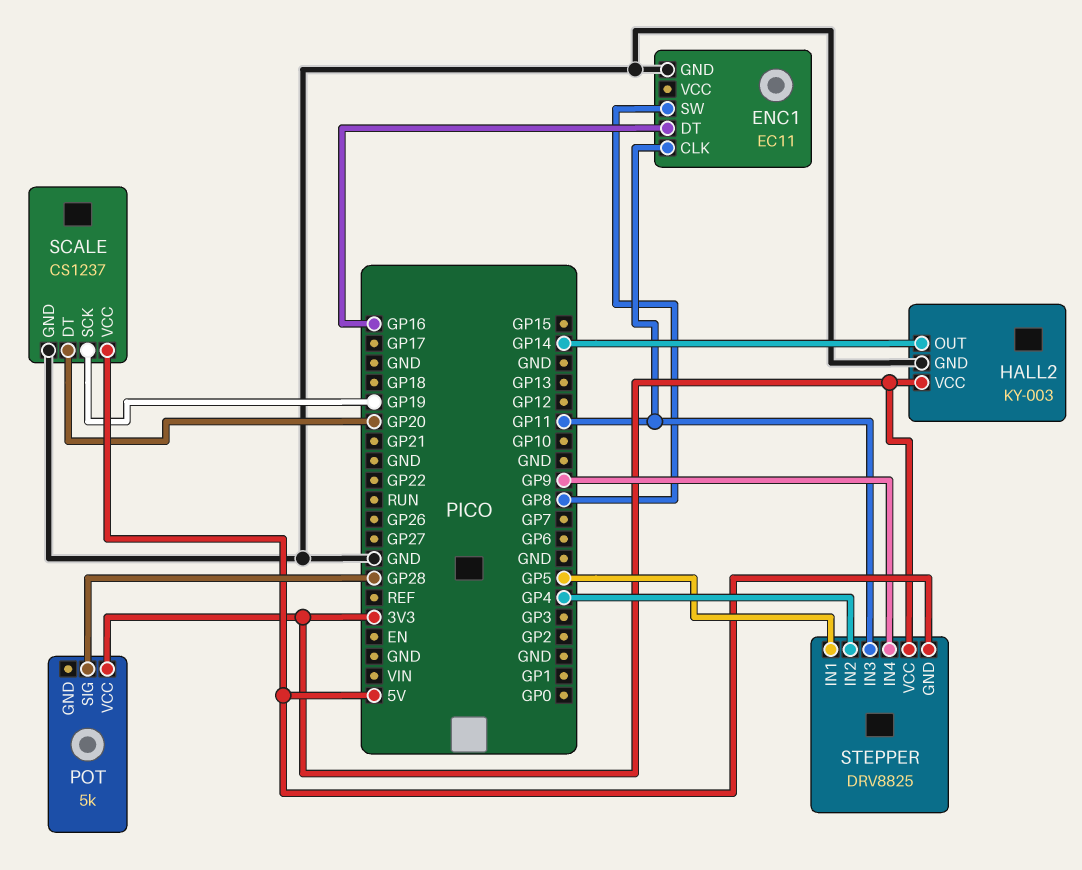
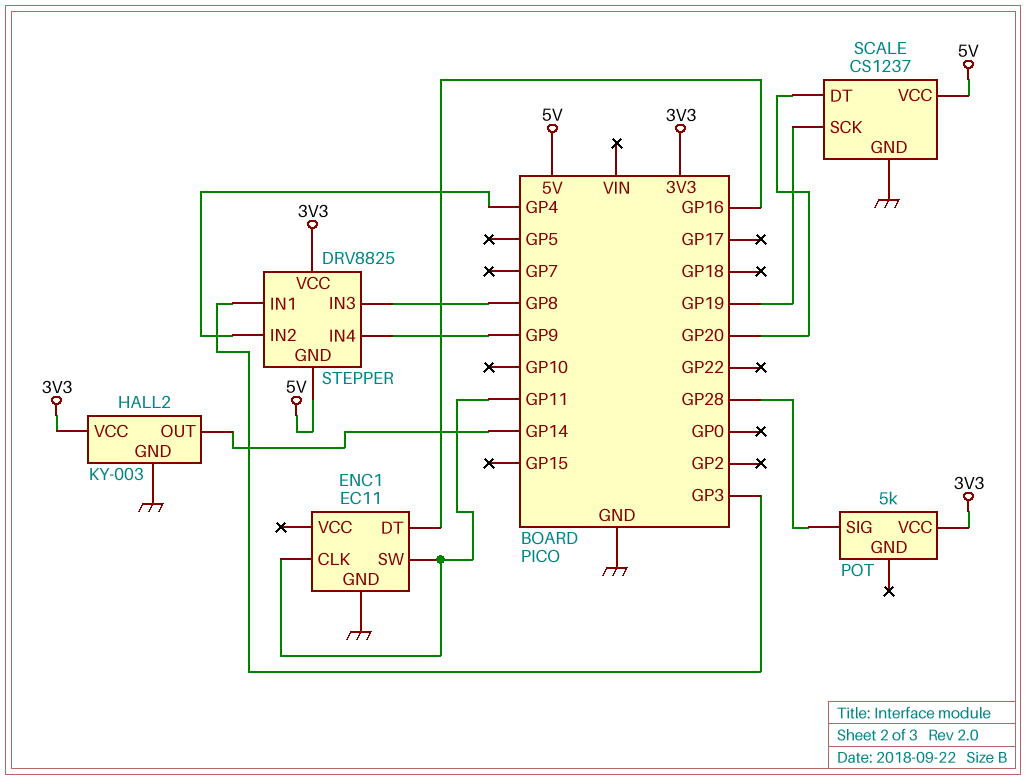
ENC1 pin SW: GP8 -> GP11
STEPPER pin IN1: GP5 -> GP3
STEPPER pin IN3: GP11 -> GP8

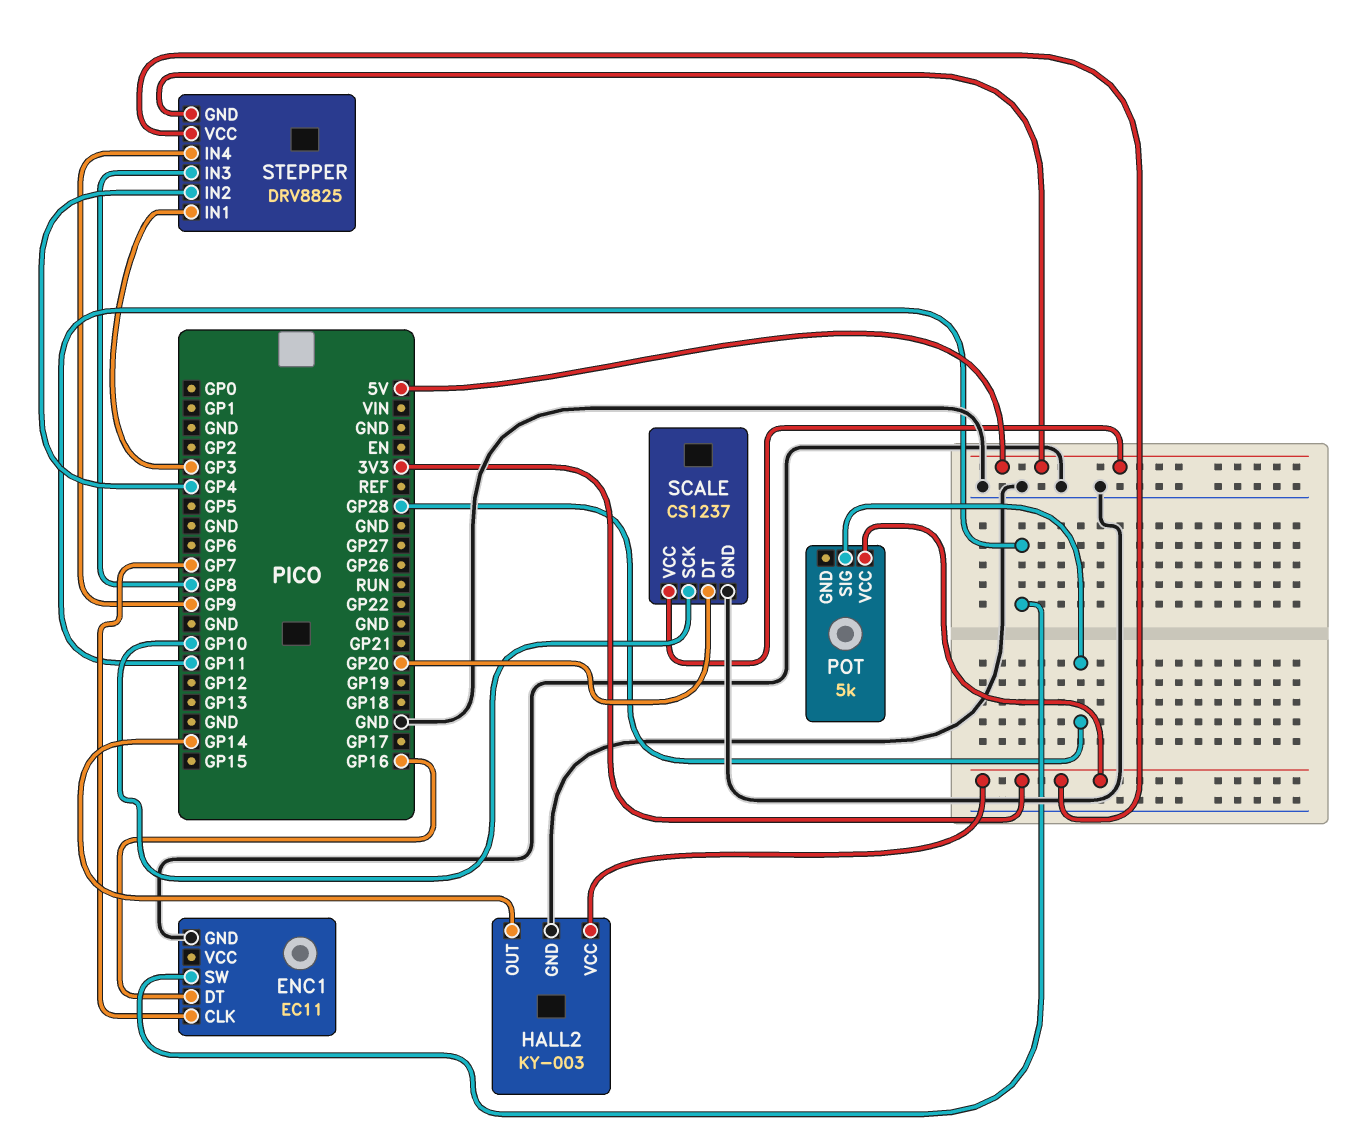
ENC1 pin CLK: GP11 -> GP7
SCALE pin SCK: GP19 -> GP10

